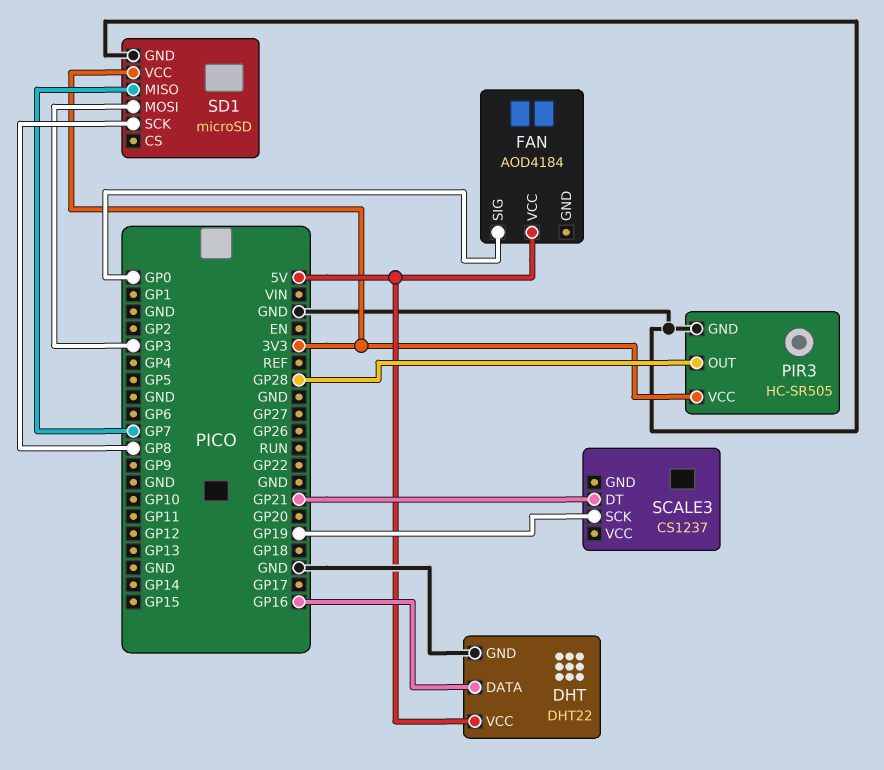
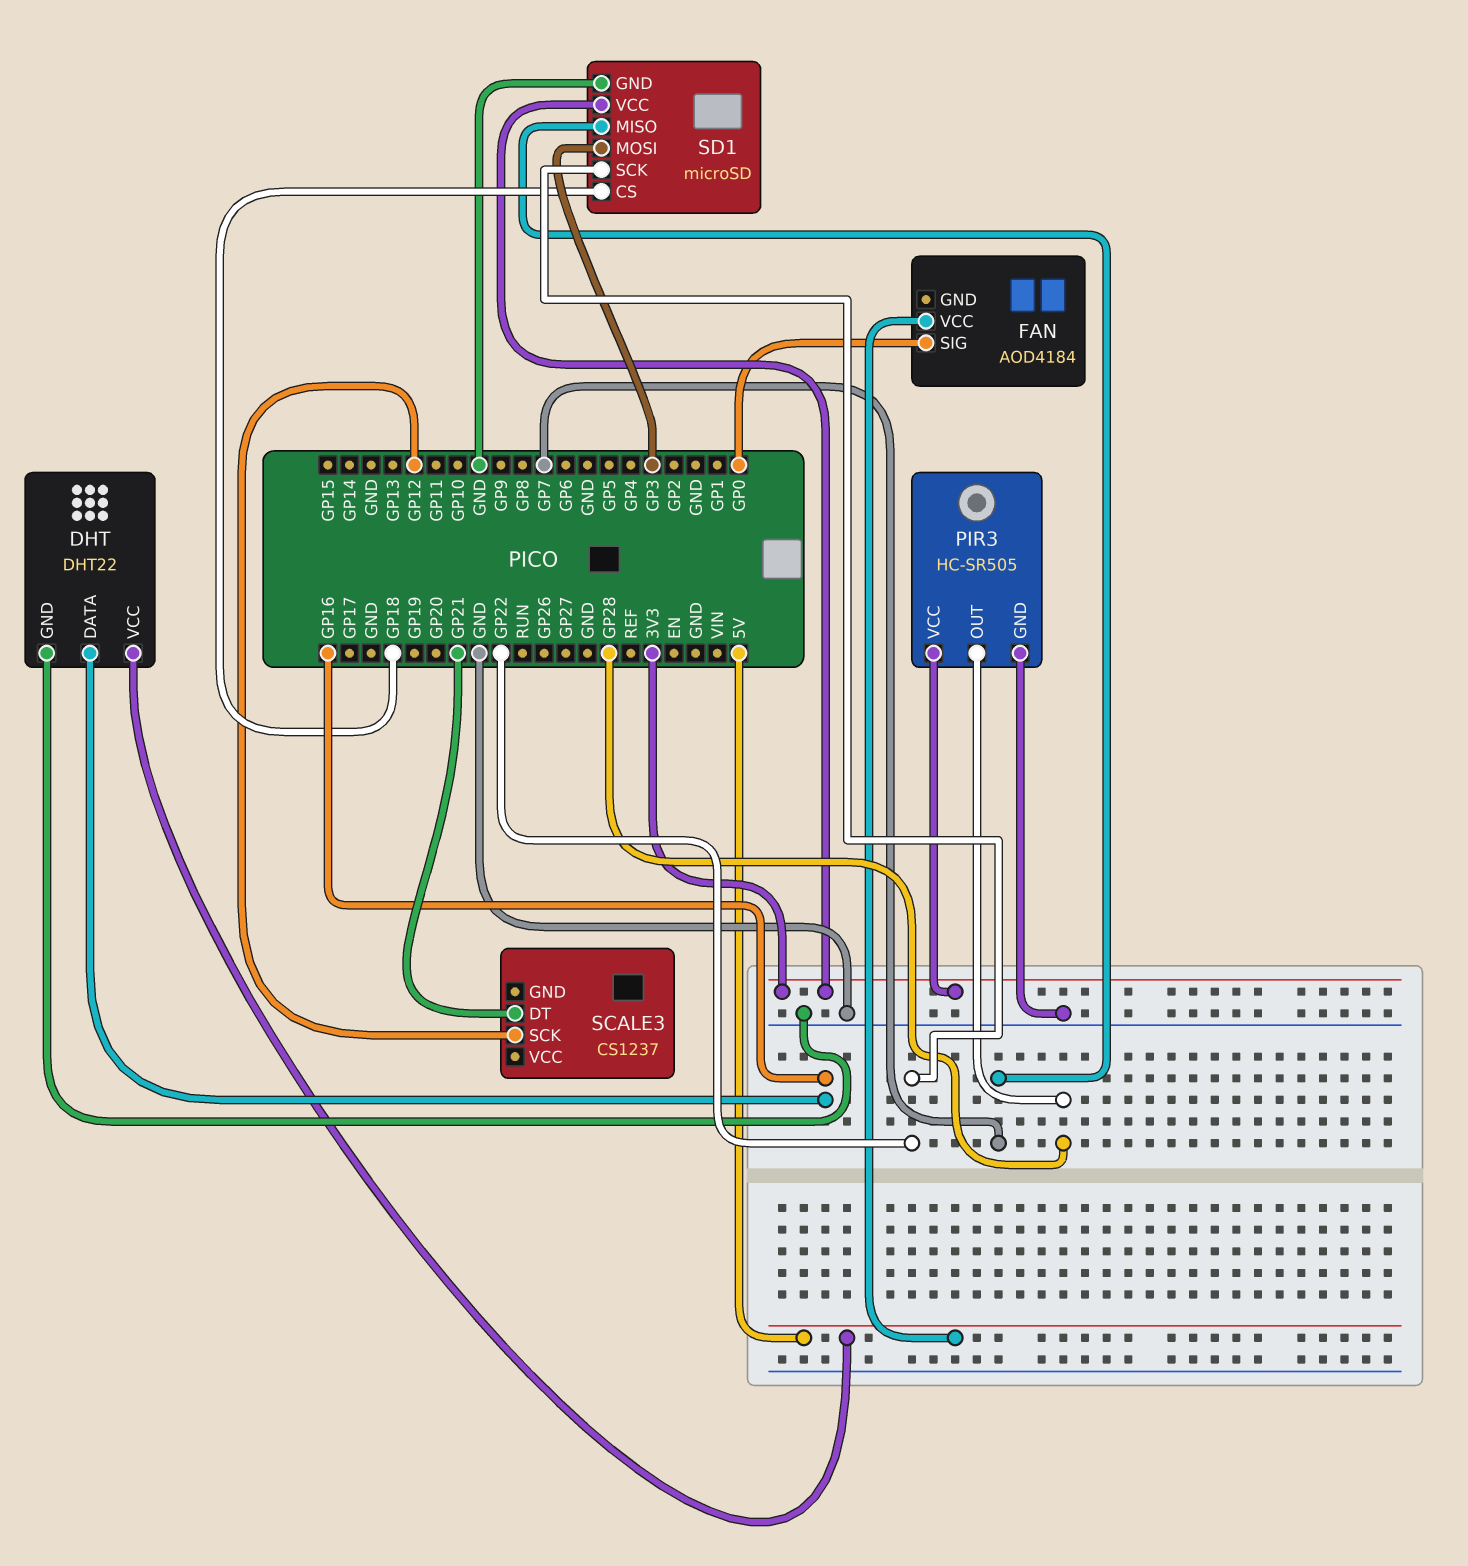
SCALE3 pin SCK: GP19 -> GP12
SD1 pin CS: none -> GP18
SD1 pin SCK: GP8 -> GP22

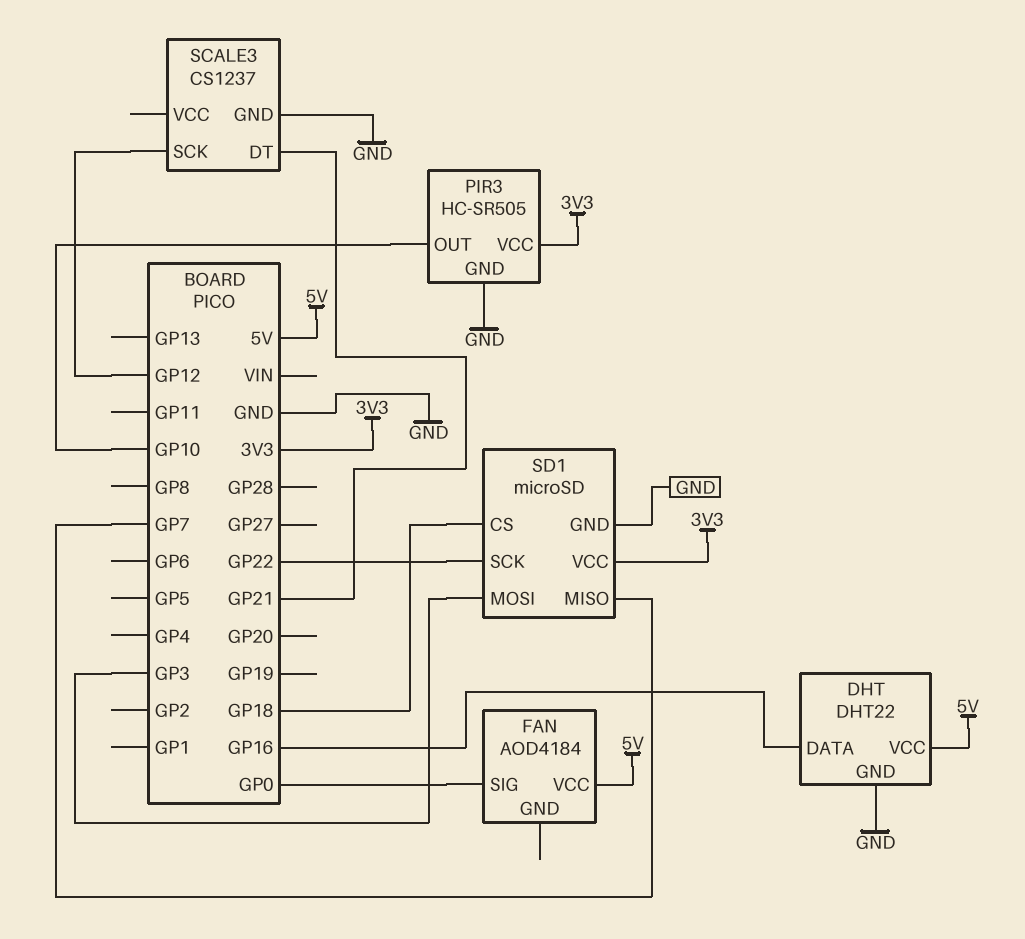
PIR3 pin OUT: GP28 -> GP10
SCALE3 pin GND: none -> GND

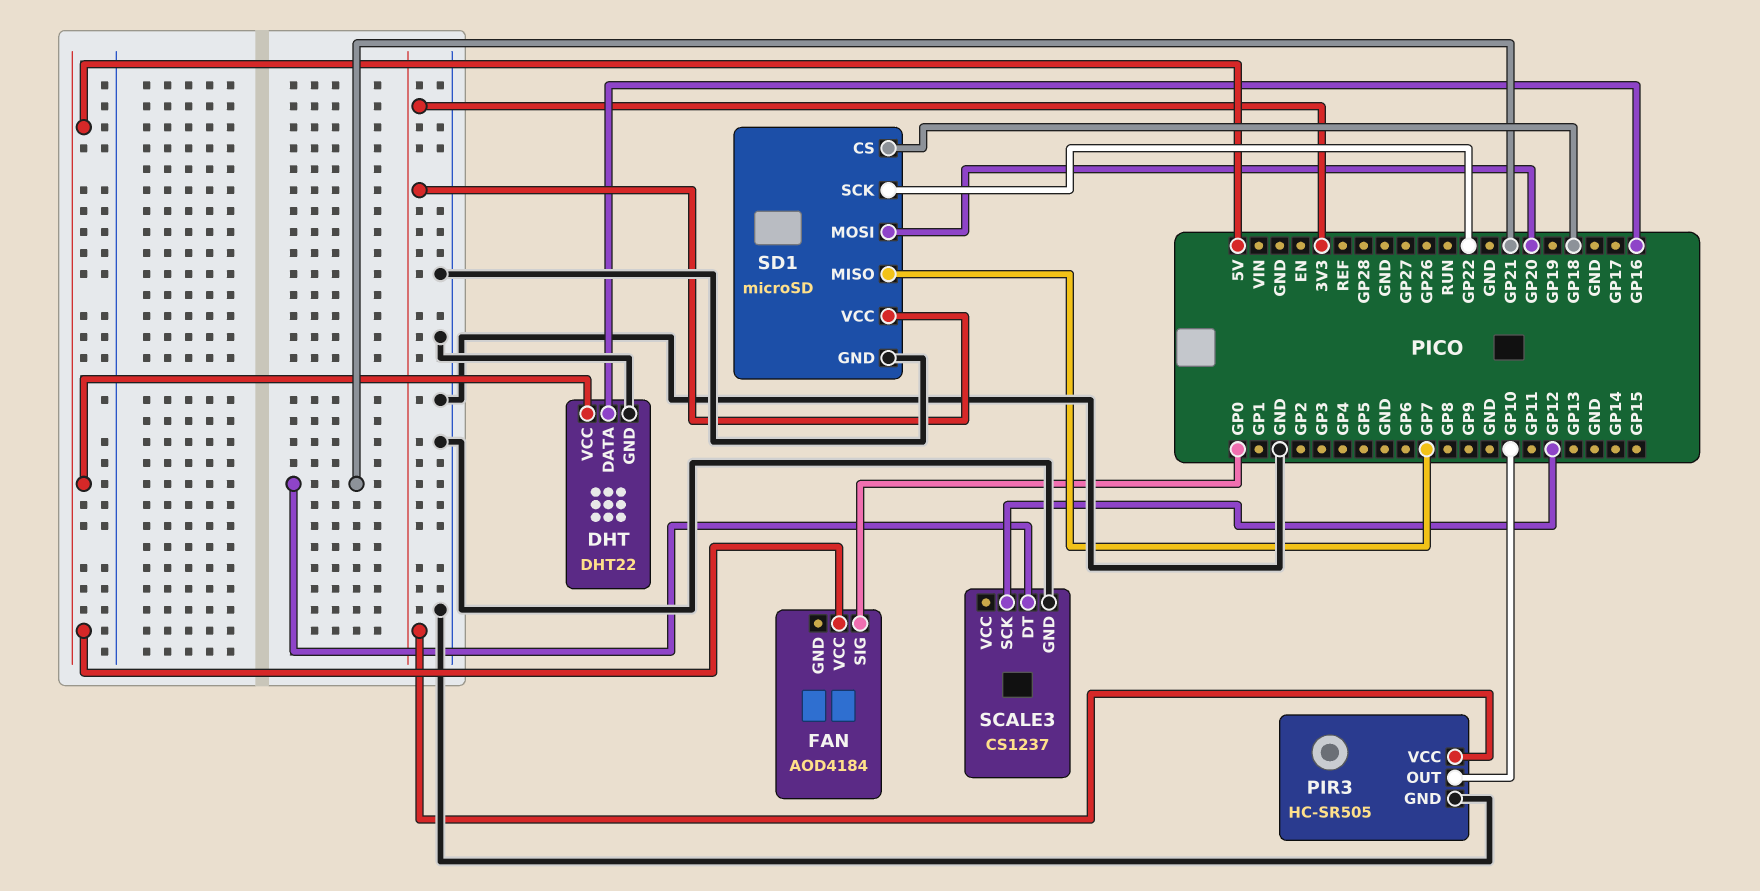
SD1 pin MOSI: GP3 -> GP20

